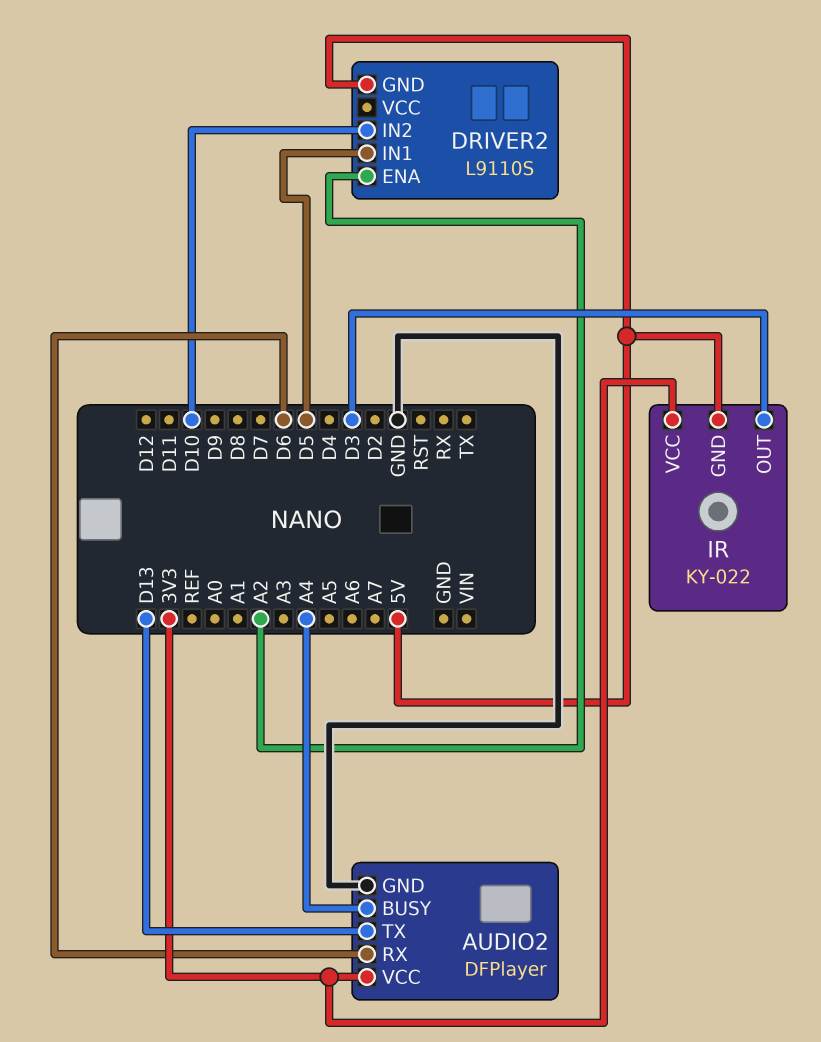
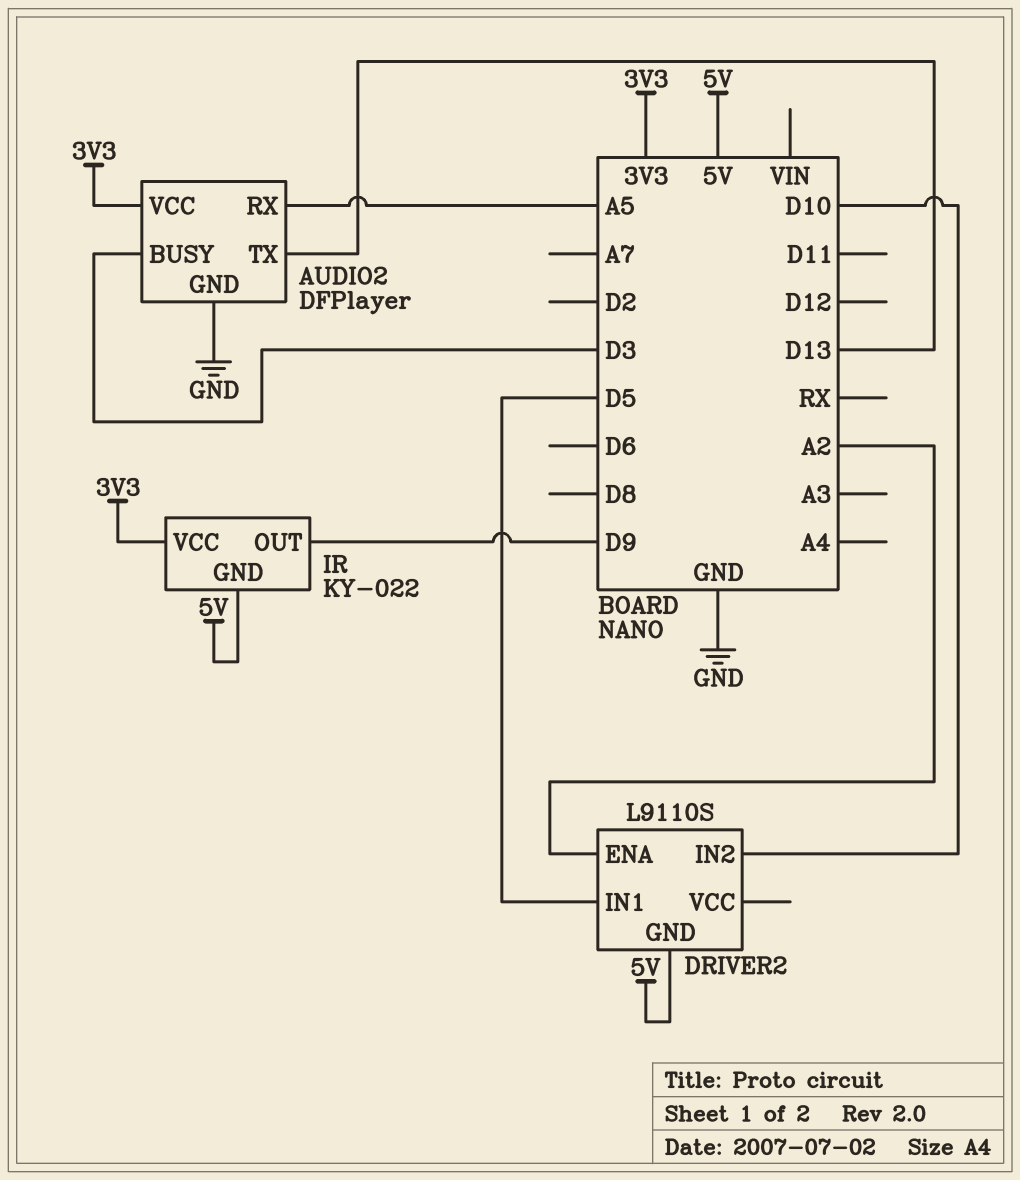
AUDIO2 pin BUSY: A4 -> D3
AUDIO2 pin RX: D6 -> A5
IR pin OUT: D3 -> D9

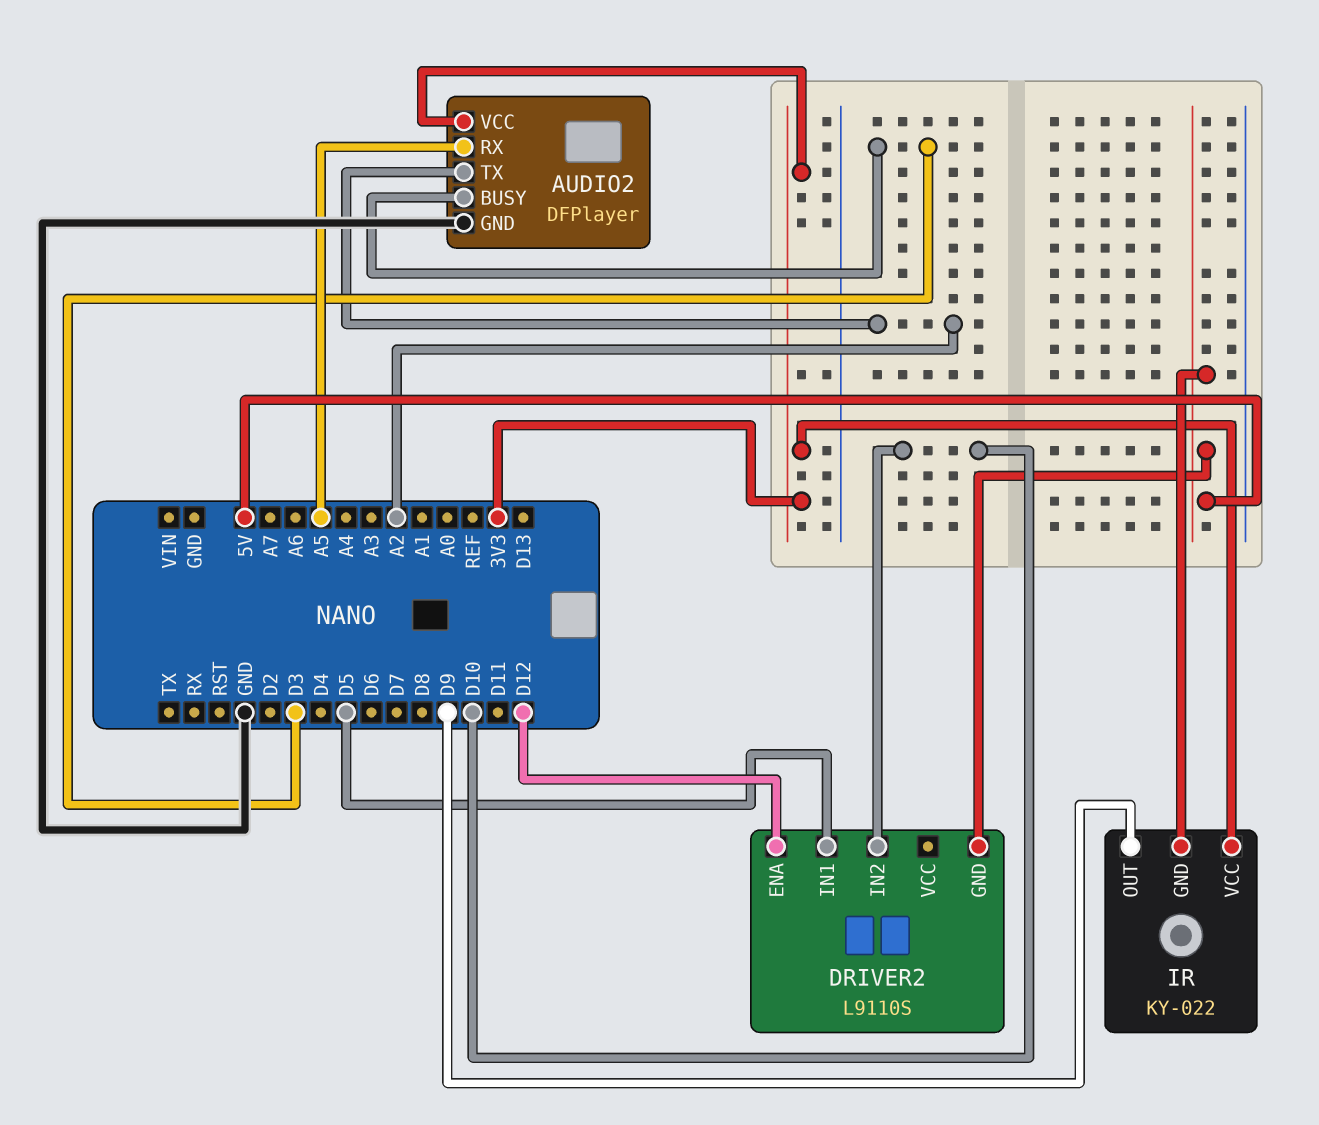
AUDIO2 pin TX: D13 -> A2
DRIVER2 pin ENA: A2 -> D12

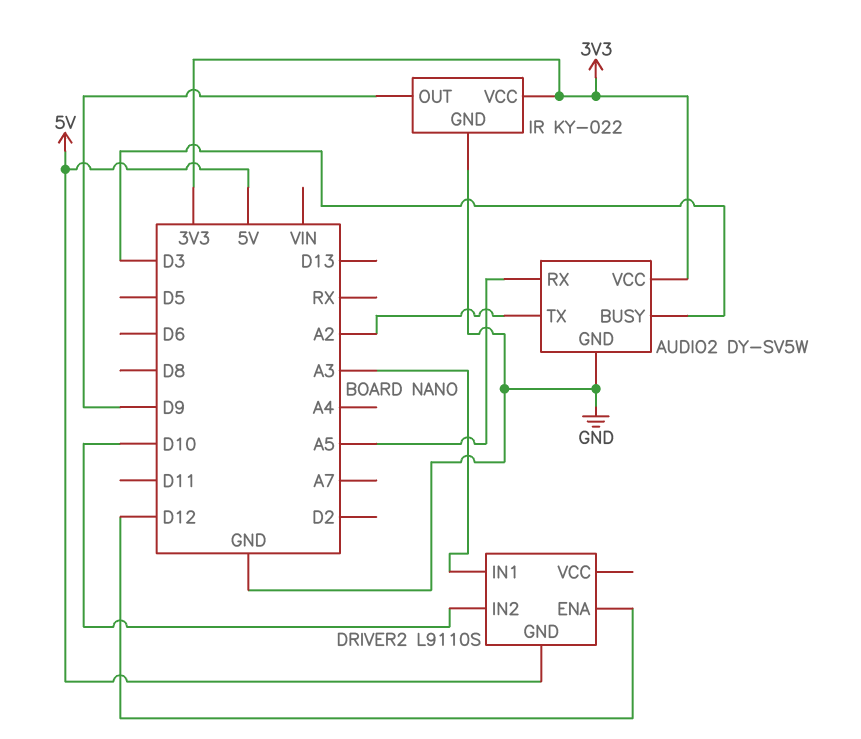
AUDIO2: DFPlayer -> DY-SV5W
DRIVER2 pin IN1: D5 -> A3
IR pin GND: 5V -> GND

